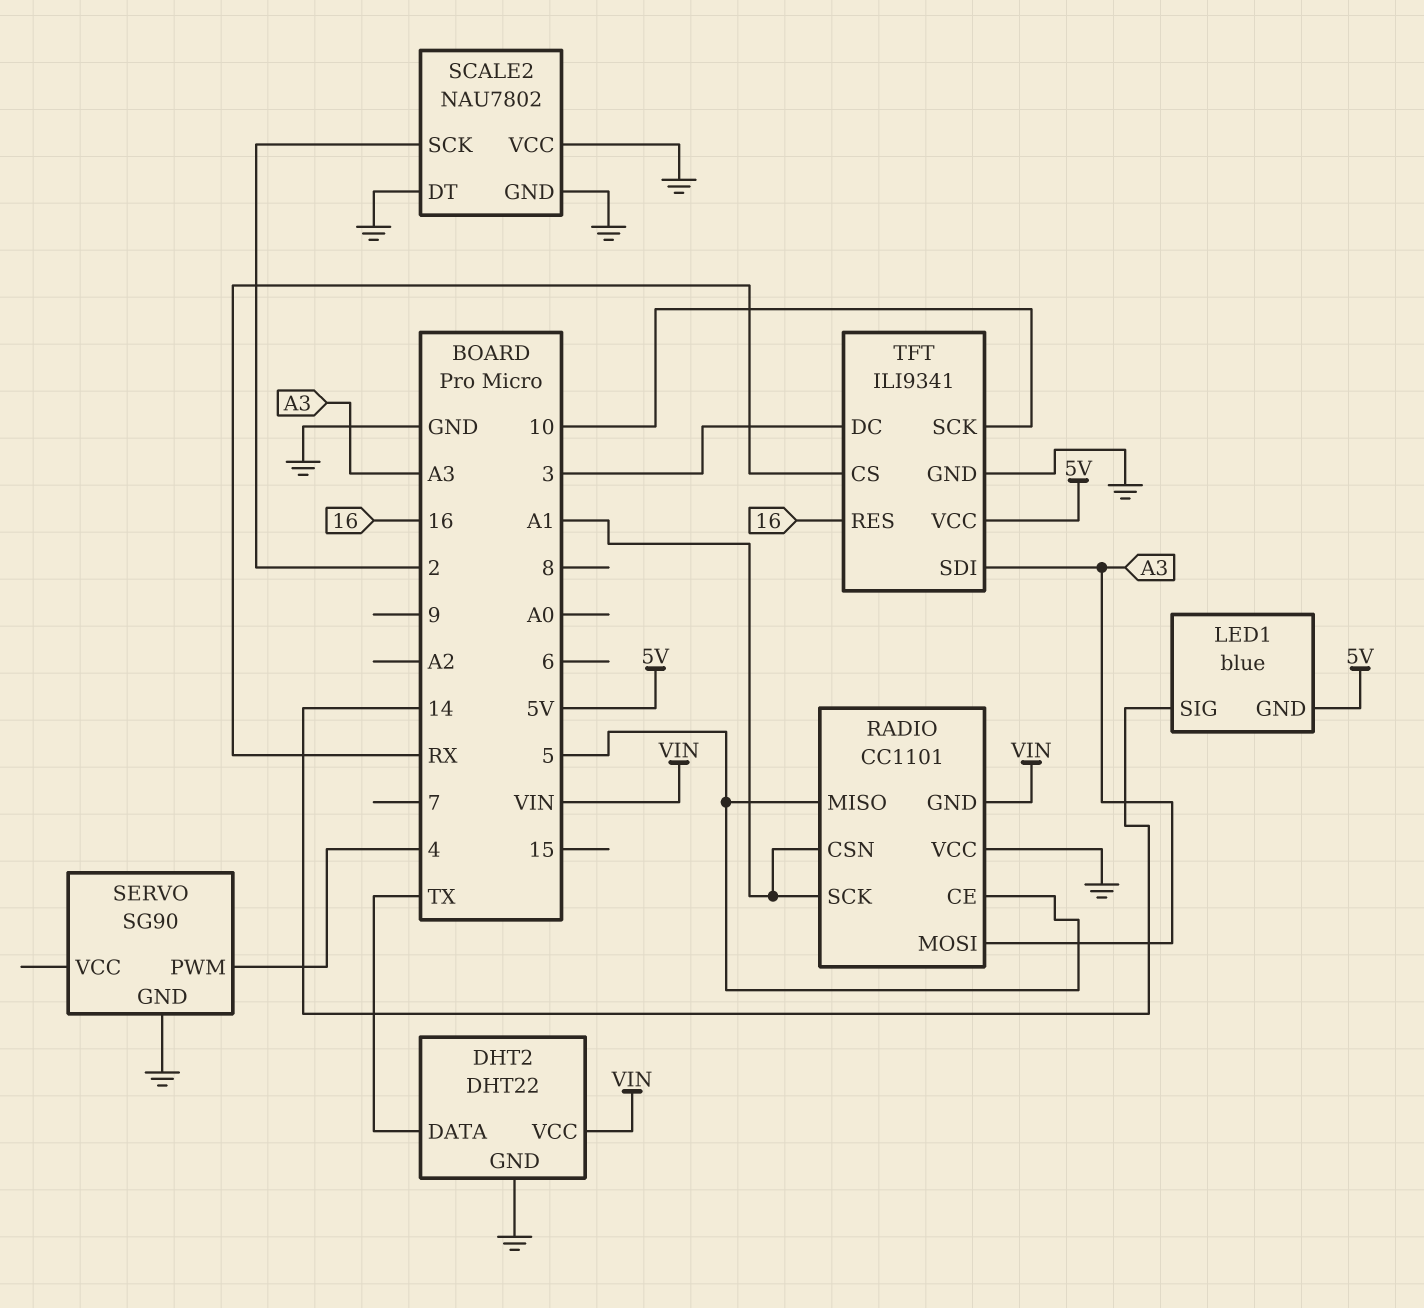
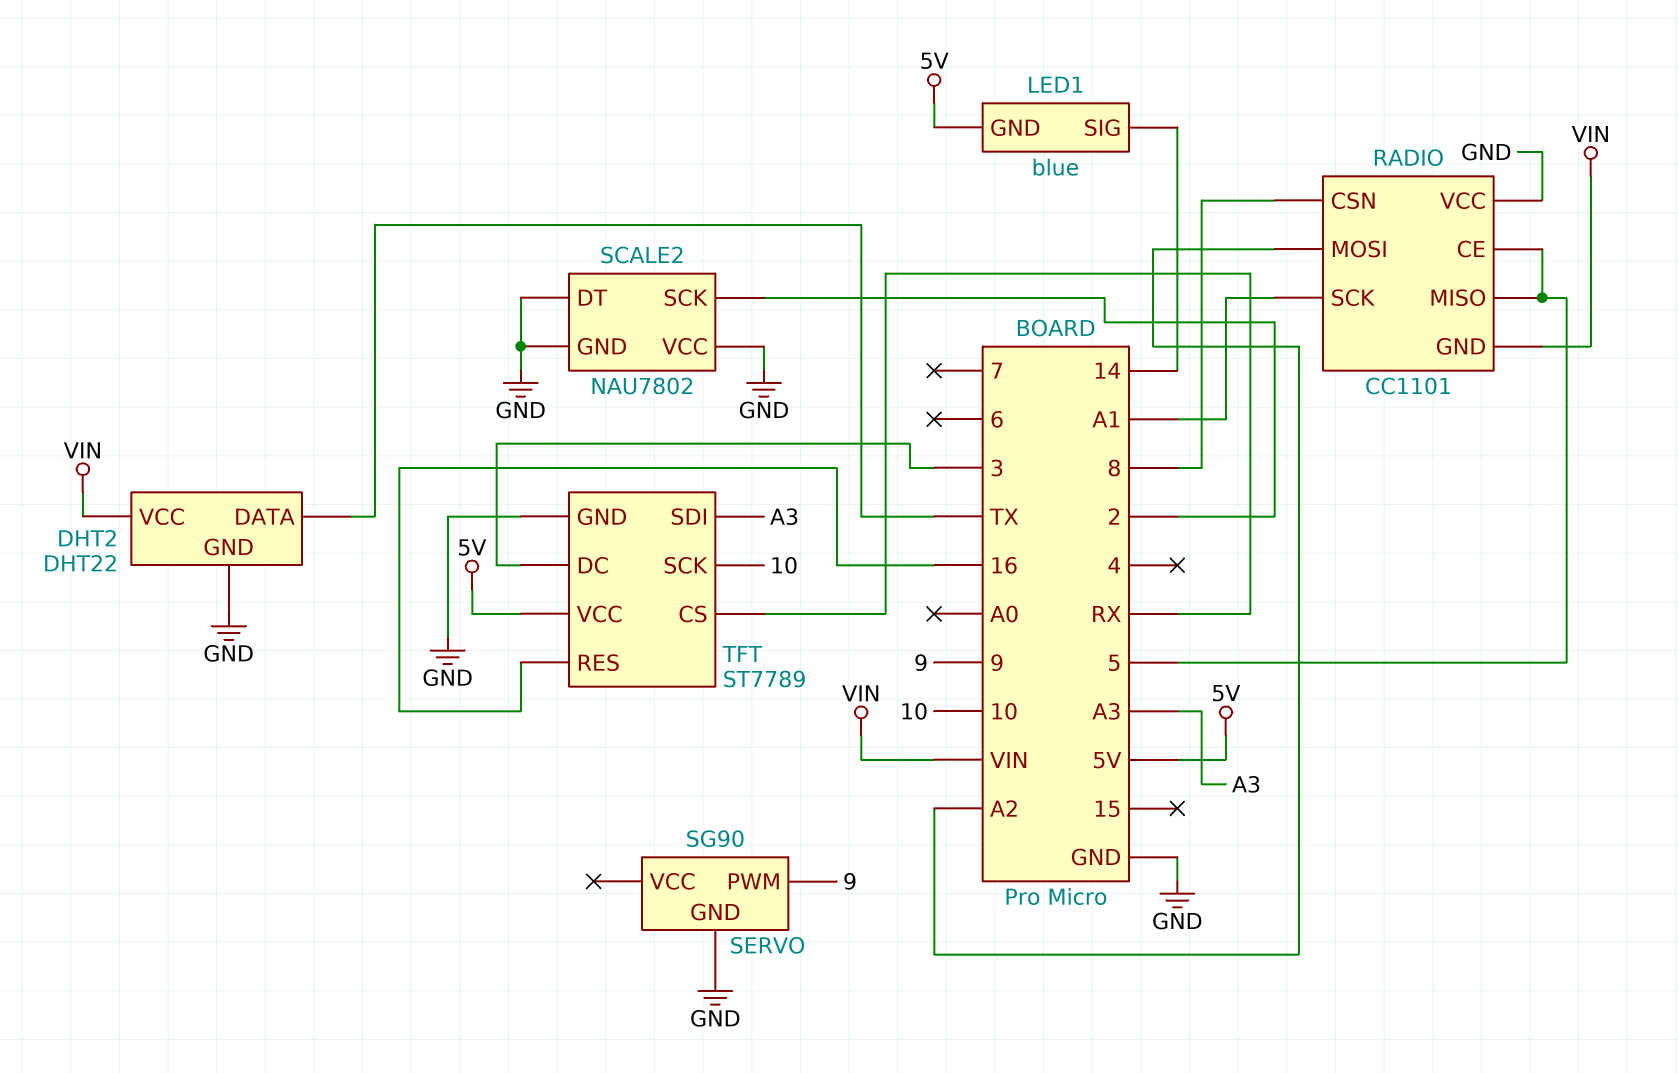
RADIO pin CSN: A1 -> 8
RADIO pin MOSI: A3 -> A2
SERVO pin PWM: 4 -> 9
TFT: ILI9341 -> ST7789

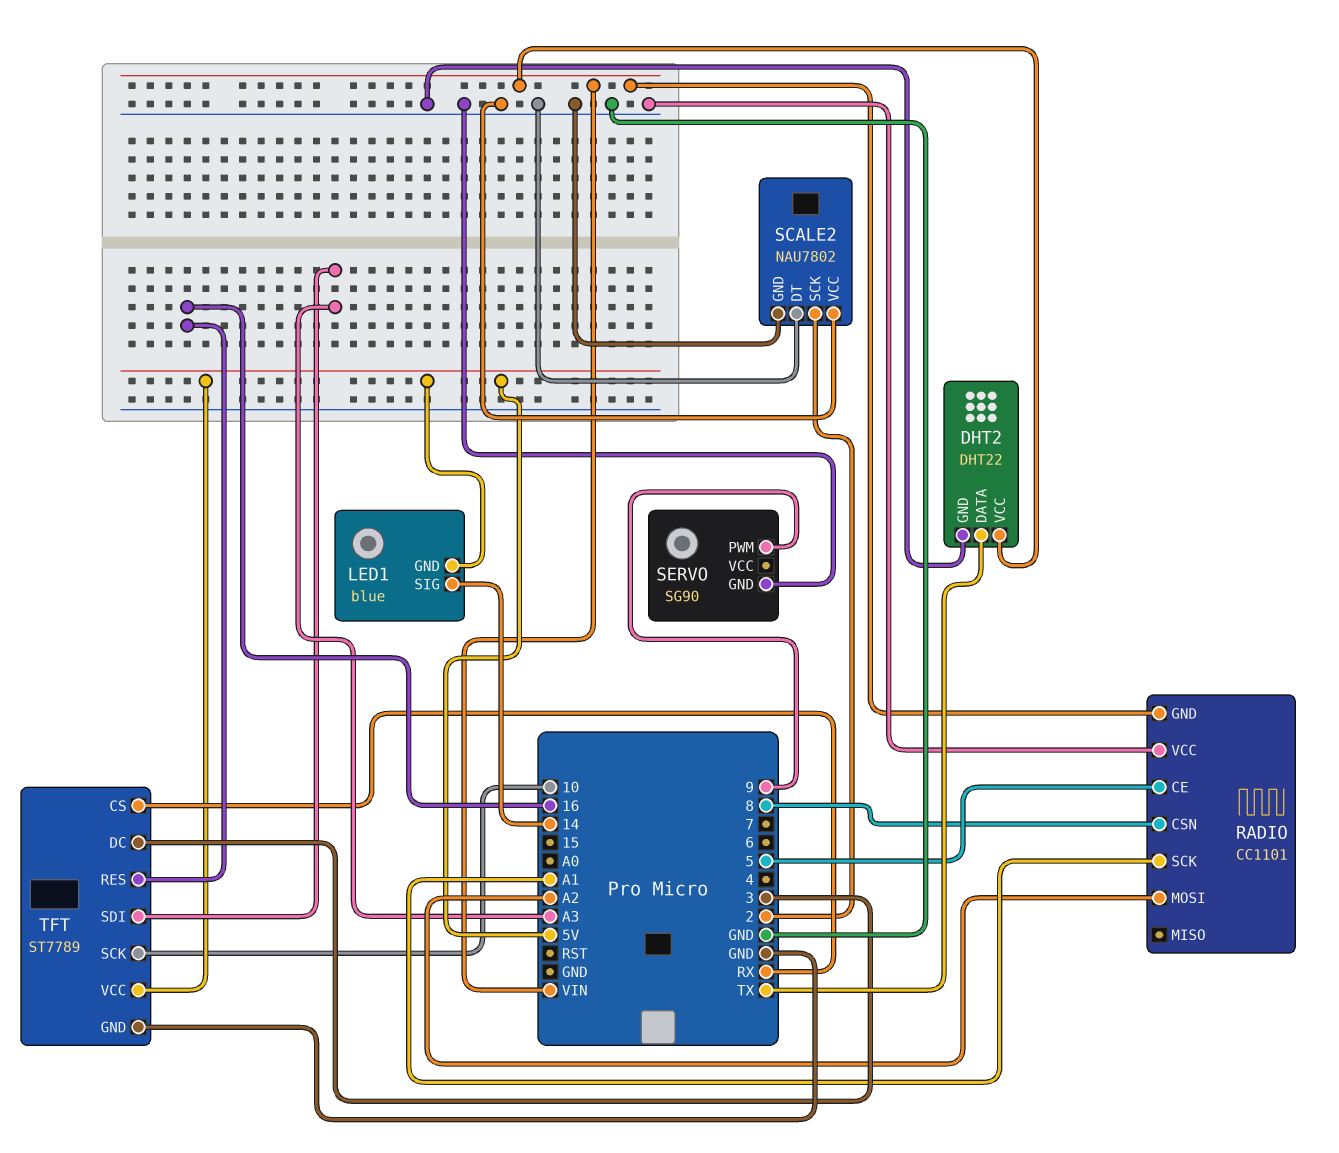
RADIO pin MISO: 5 -> none

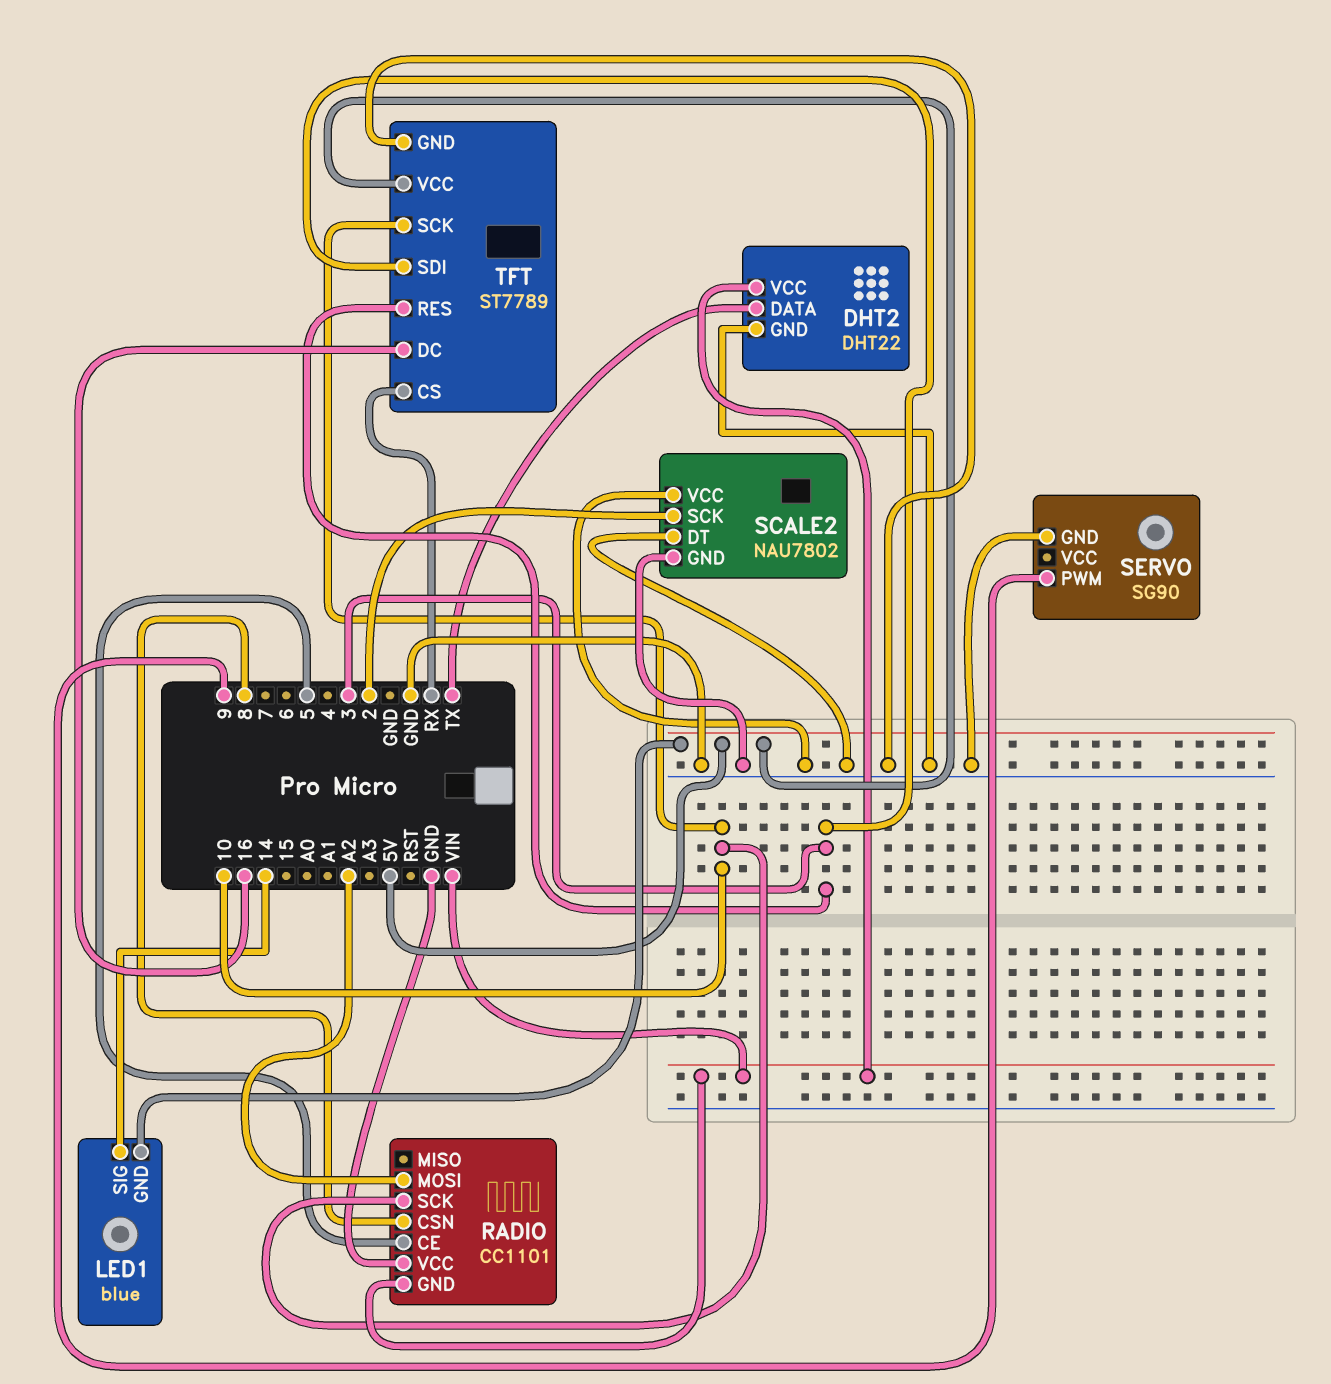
RADIO pin SCK: A1 -> 10
TFT pin DC: 3 -> 16
TFT pin RES: 16 -> 3
TFT pin SDI: A3 -> 3

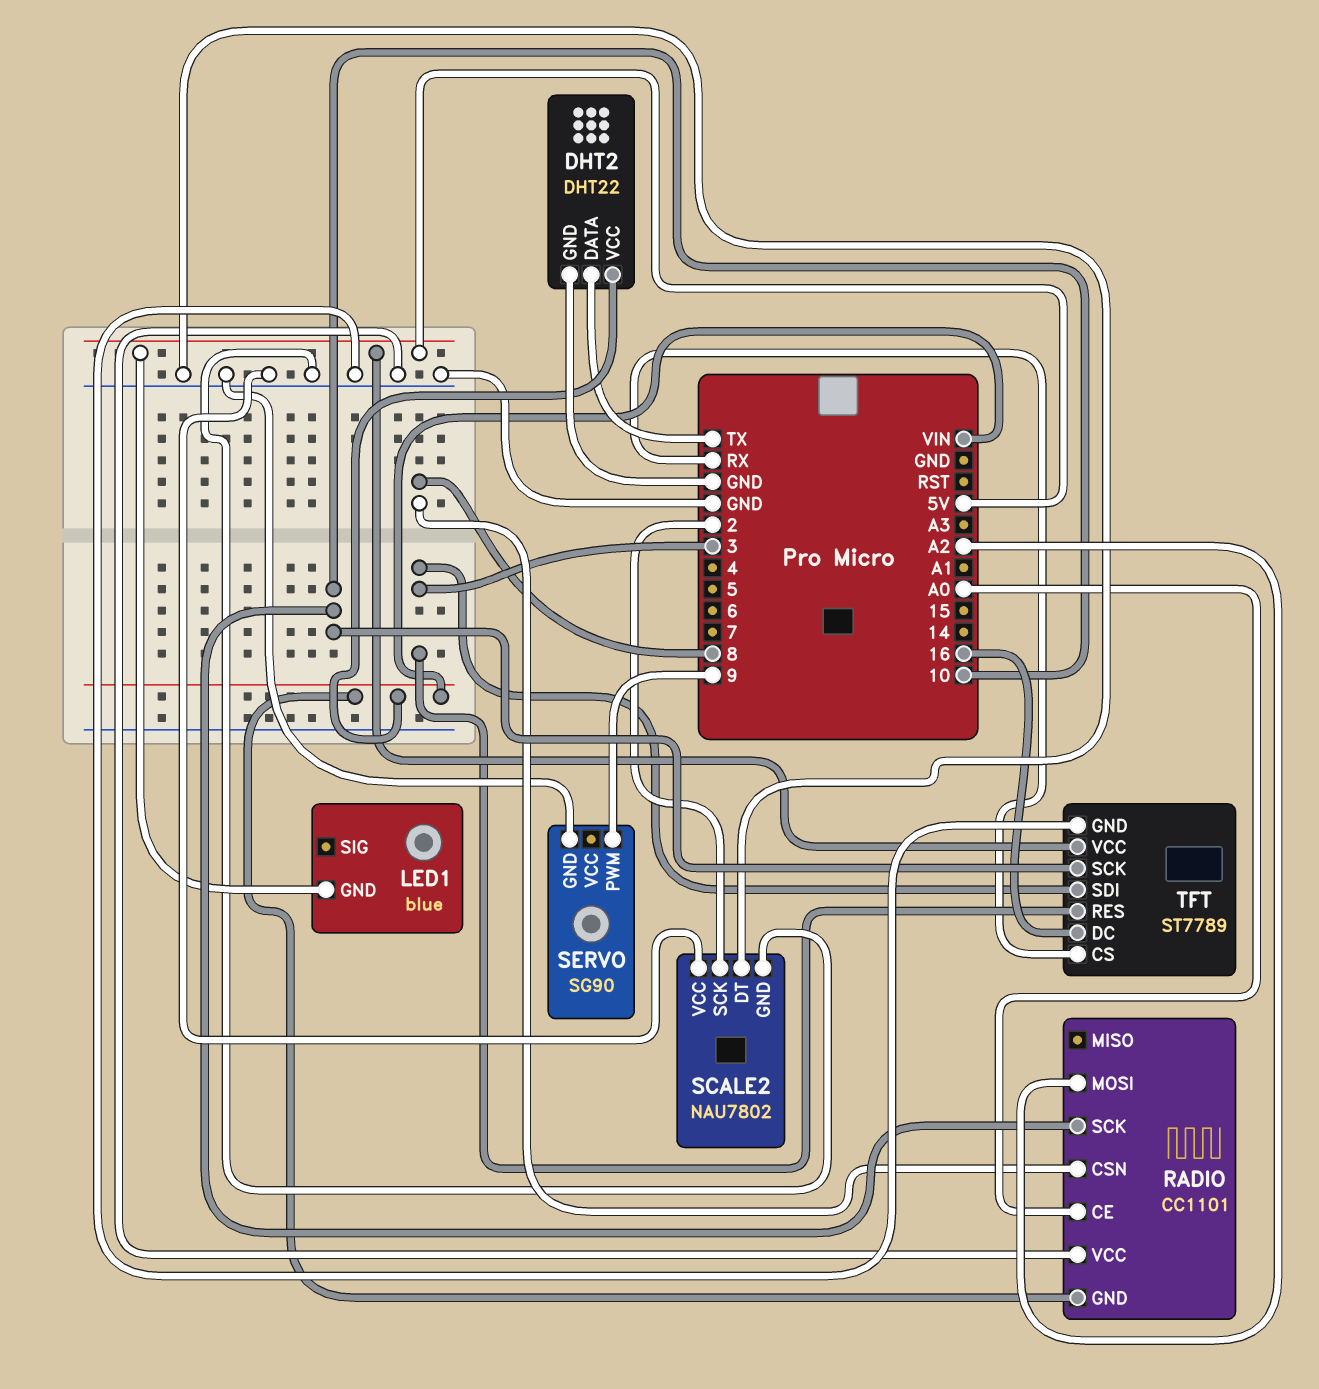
LED1 pin SIG: 14 -> none
RADIO pin CE: 5 -> A0

